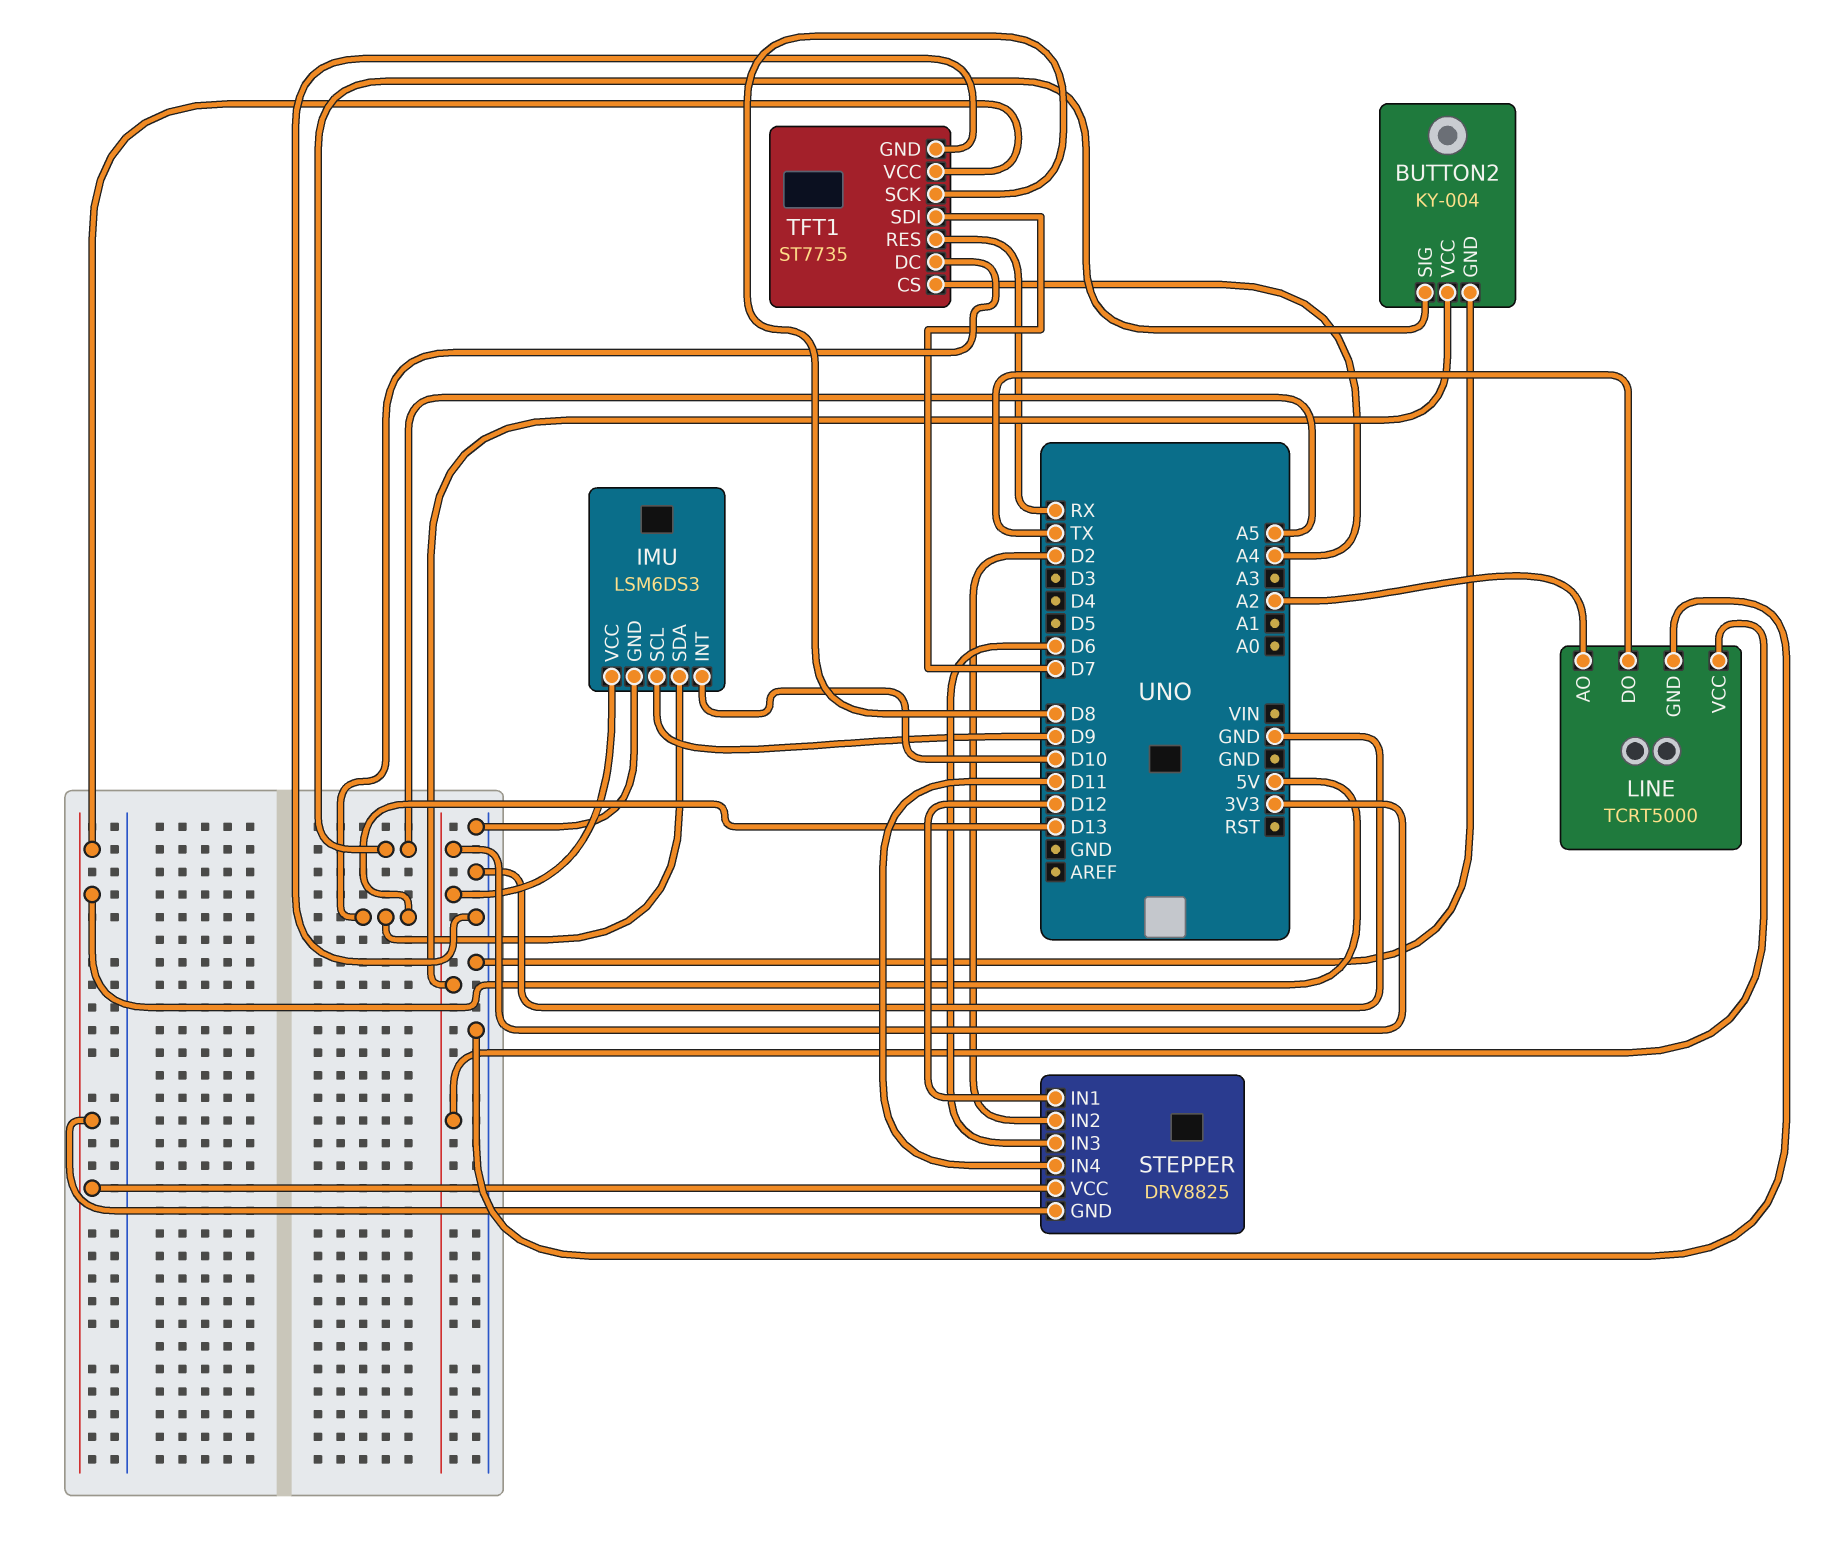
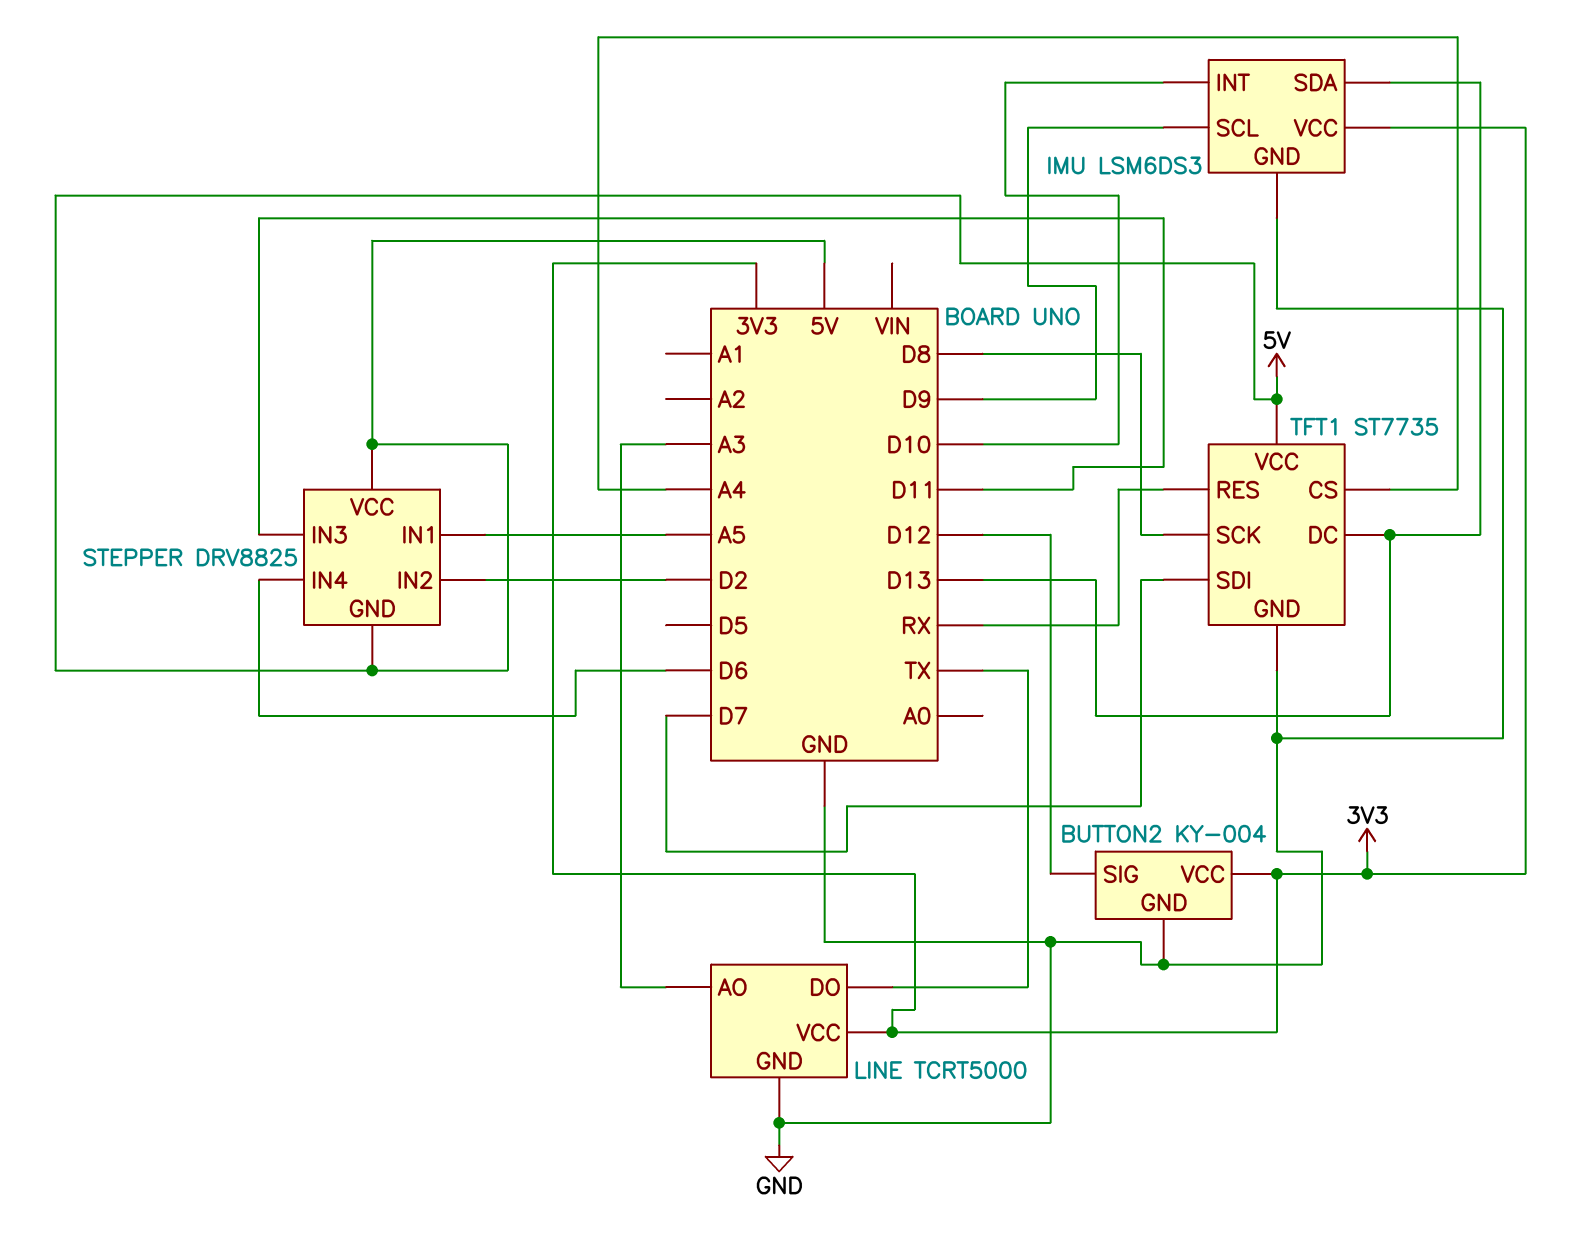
BUTTON2 pin SIG: A5 -> D12
LINE pin AO: A2 -> A3
STEPPER pin IN1: D12 -> A5
STEPPER pin IN3: D6 -> D11
STEPPER pin IN4: D11 -> D6

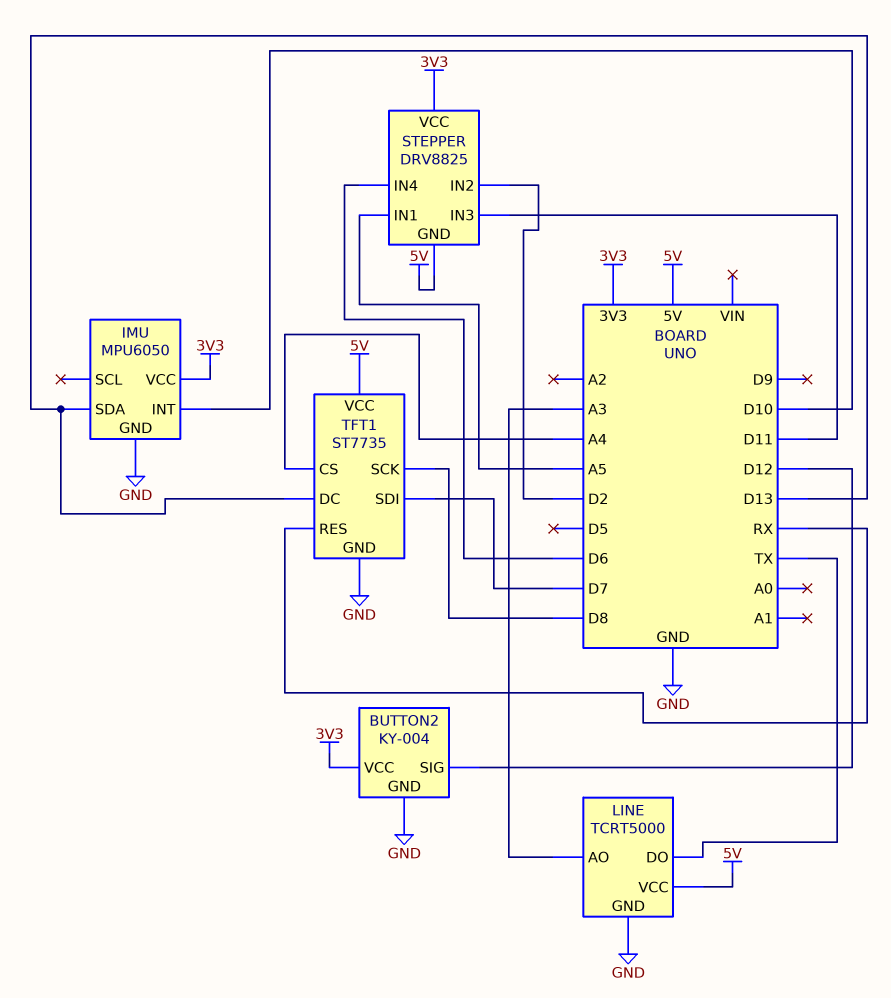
IMU: LSM6DS3 -> MPU6050
IMU pin SCL: D9 -> none
LINE pin VCC: 3V3 -> 5V
STEPPER pin VCC: 5V -> 3V3

